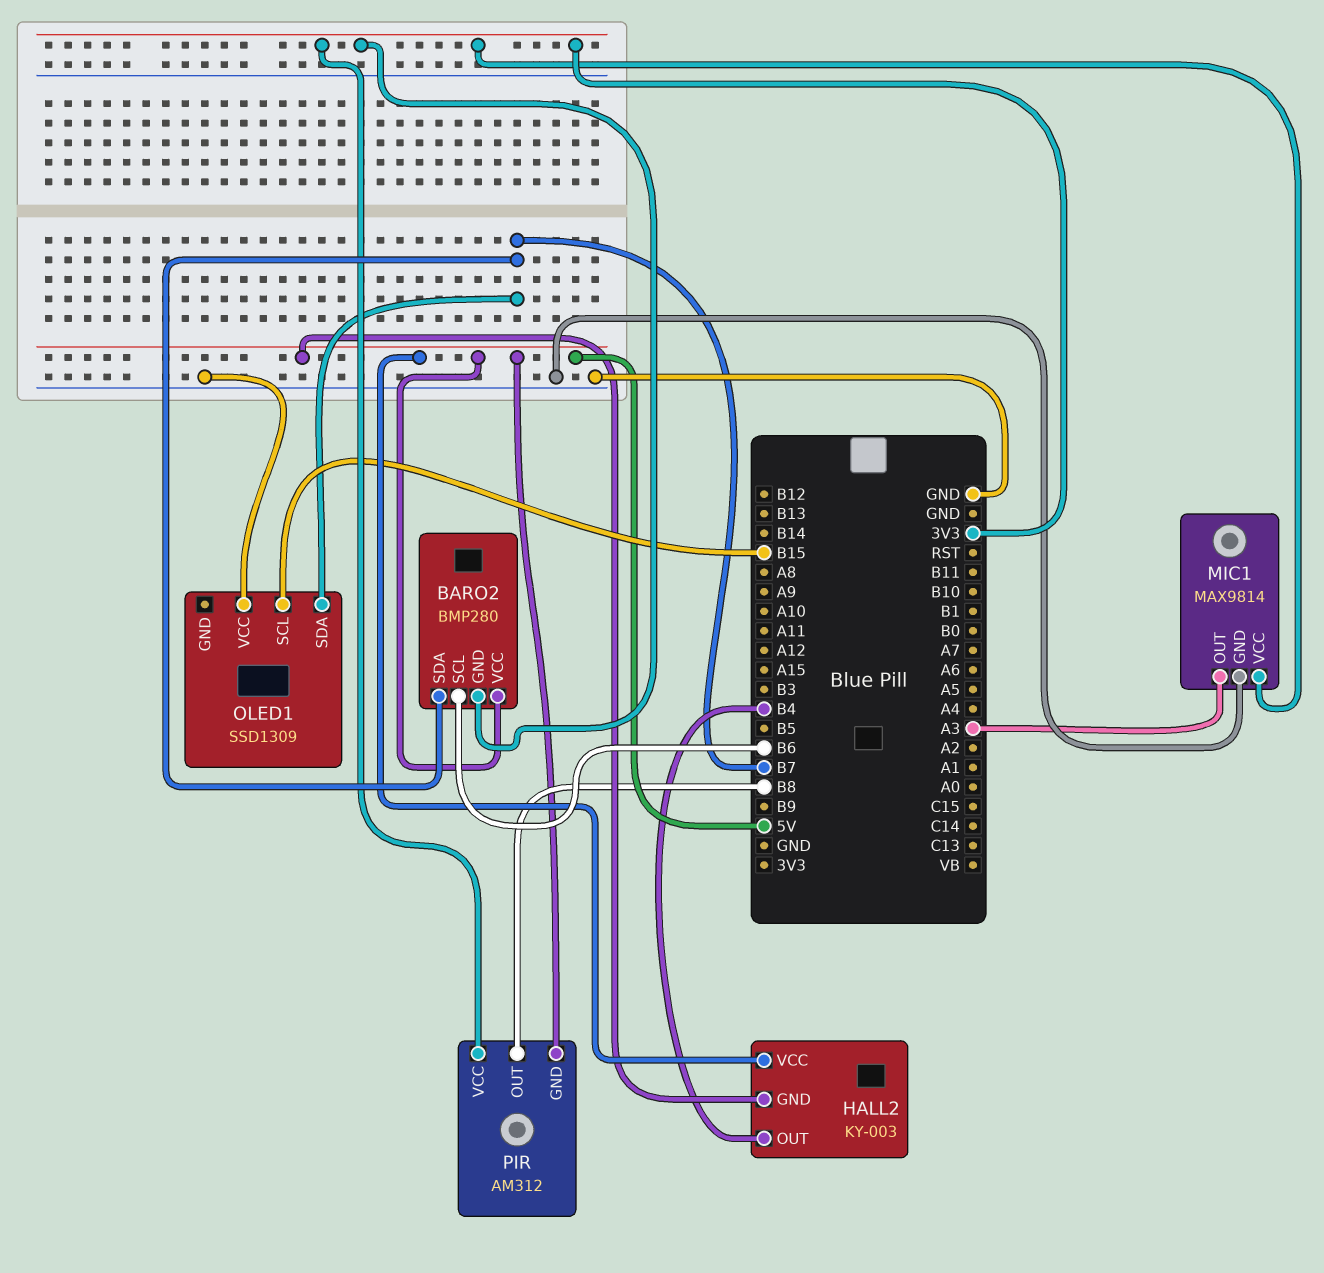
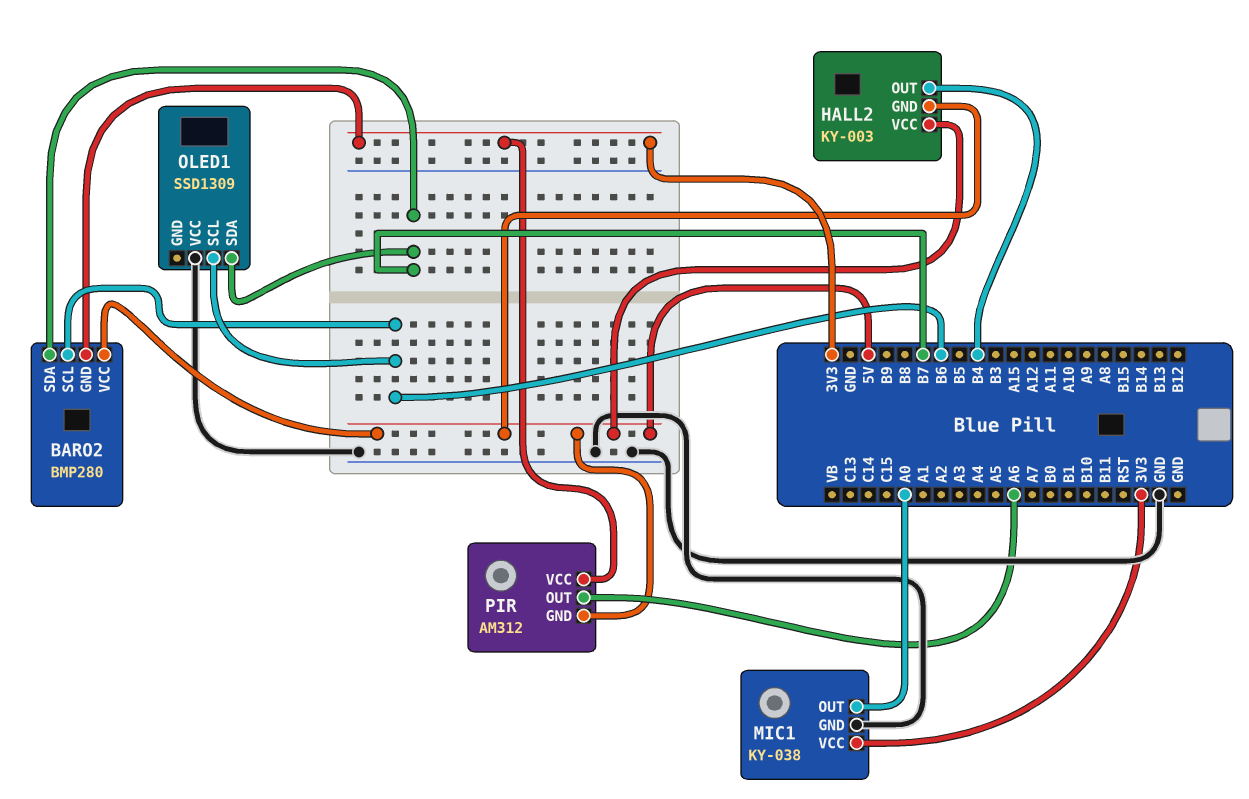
MIC1: MAX9814 -> KY-038
MIC1 pin OUT: A3 -> A0
OLED1 pin SCL: B15 -> B6
PIR pin OUT: B8 -> A6

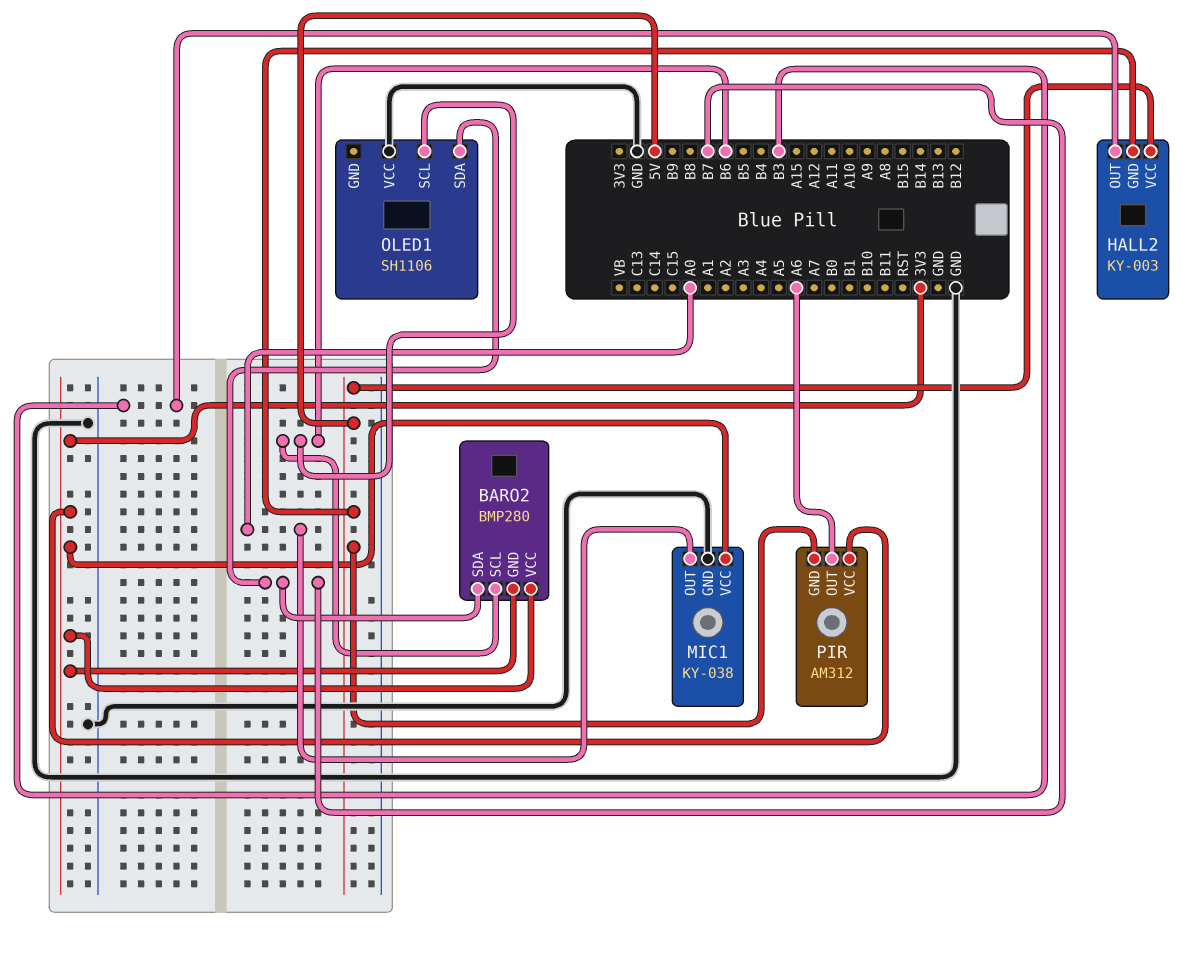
BARO2 pin VCC: 5V -> 3V3
HALL2 pin OUT: B4 -> B3
OLED1: SSD1309 -> SH1106

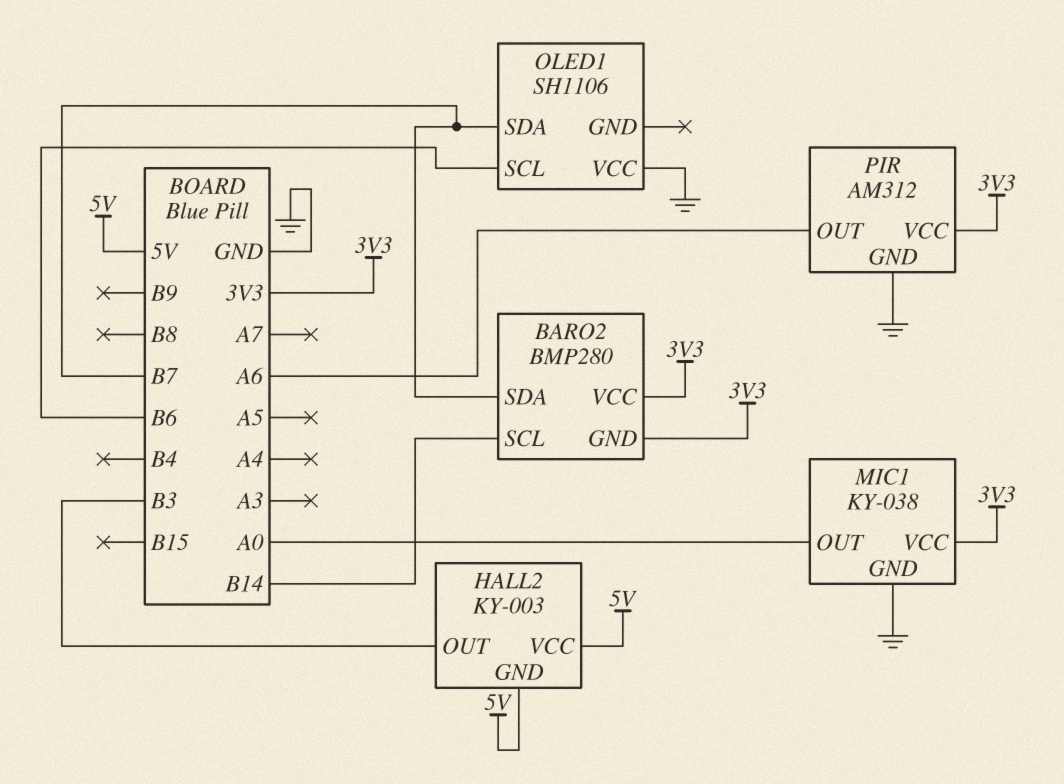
BARO2 pin SCL: B6 -> B14
PIR pin GND: 5V -> GND

